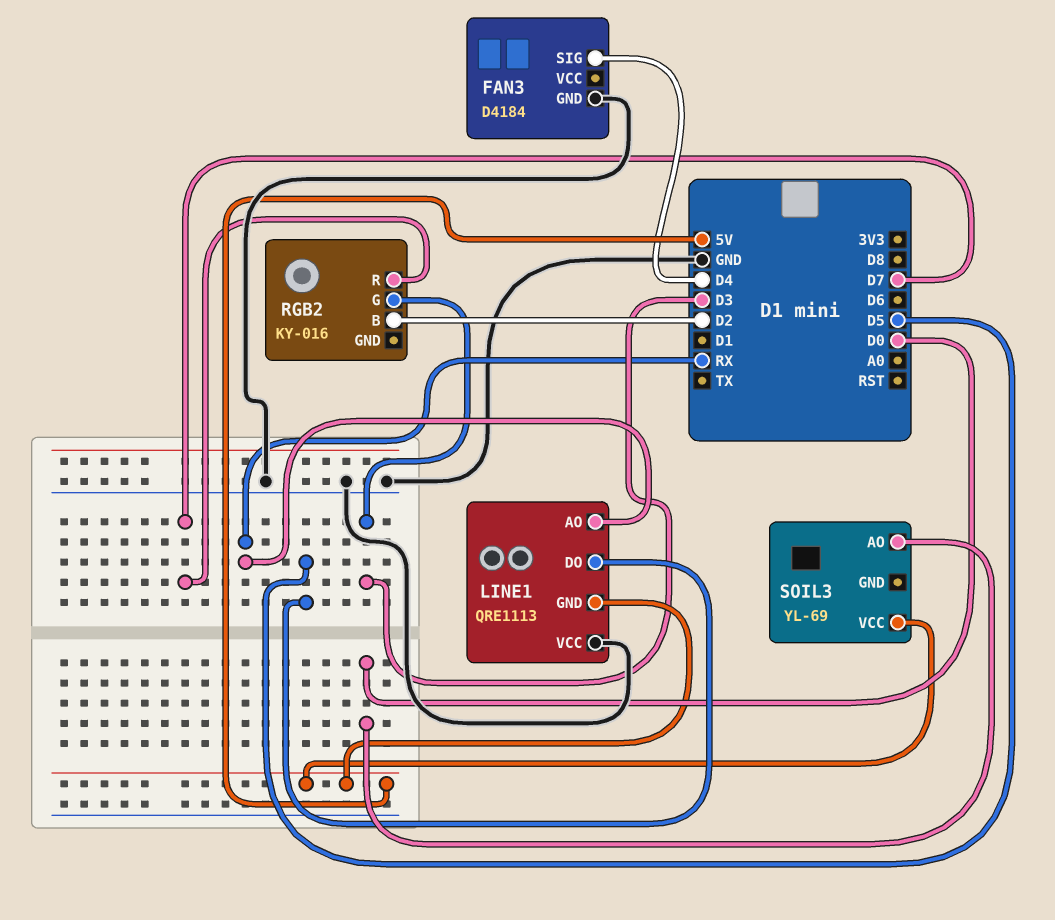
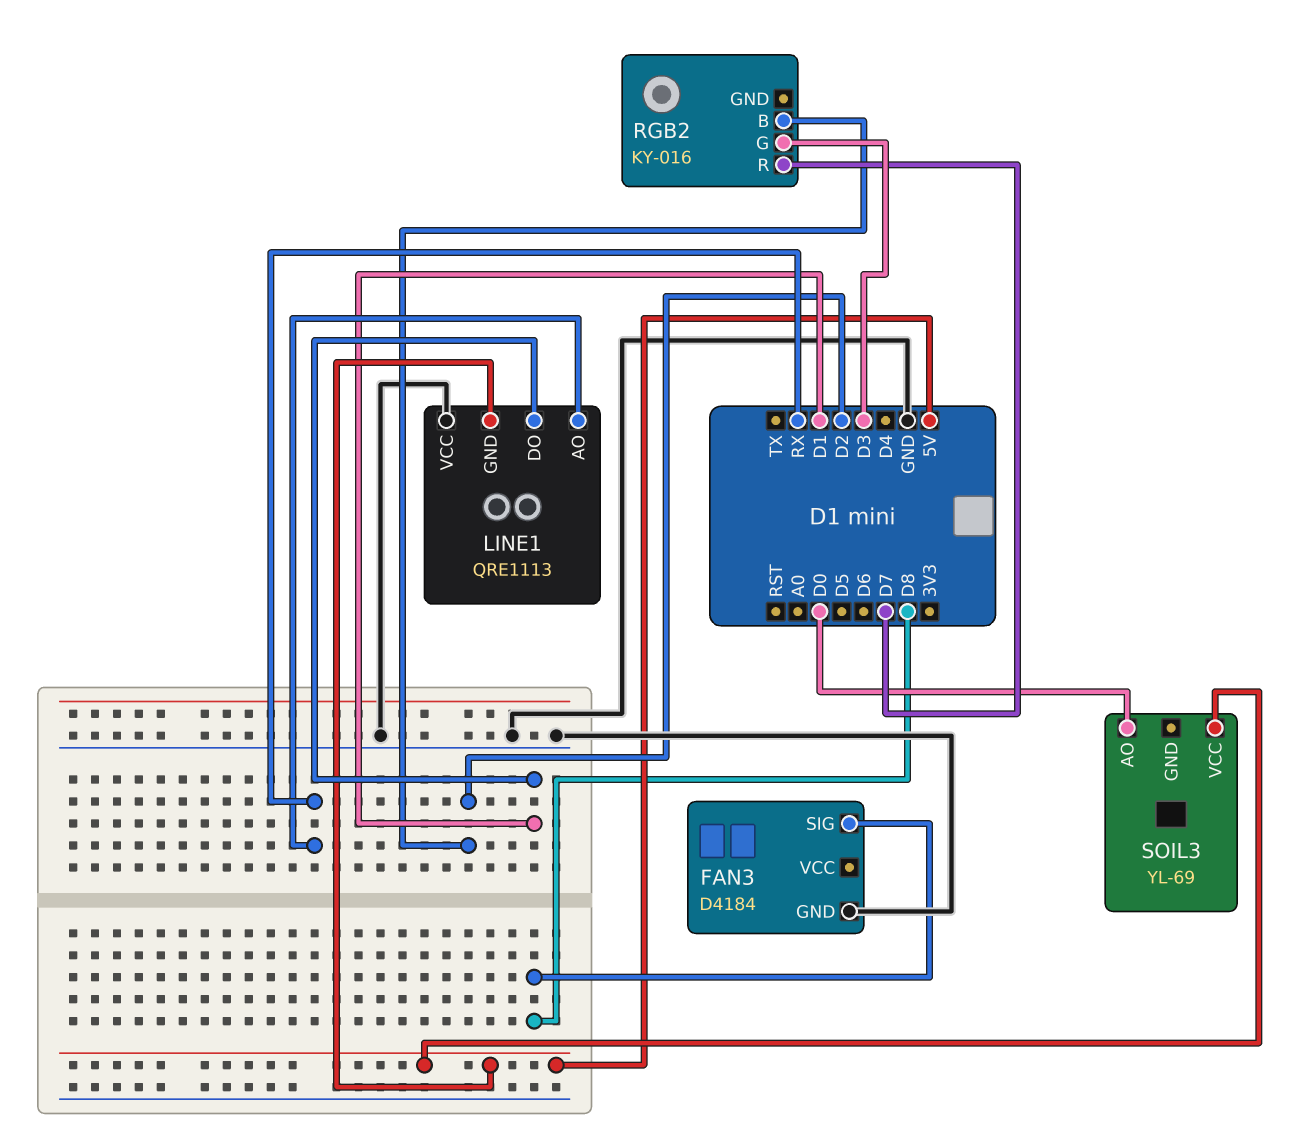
FAN3 pin SIG: D4 -> D8
LINE1 pin DO: D5 -> D1

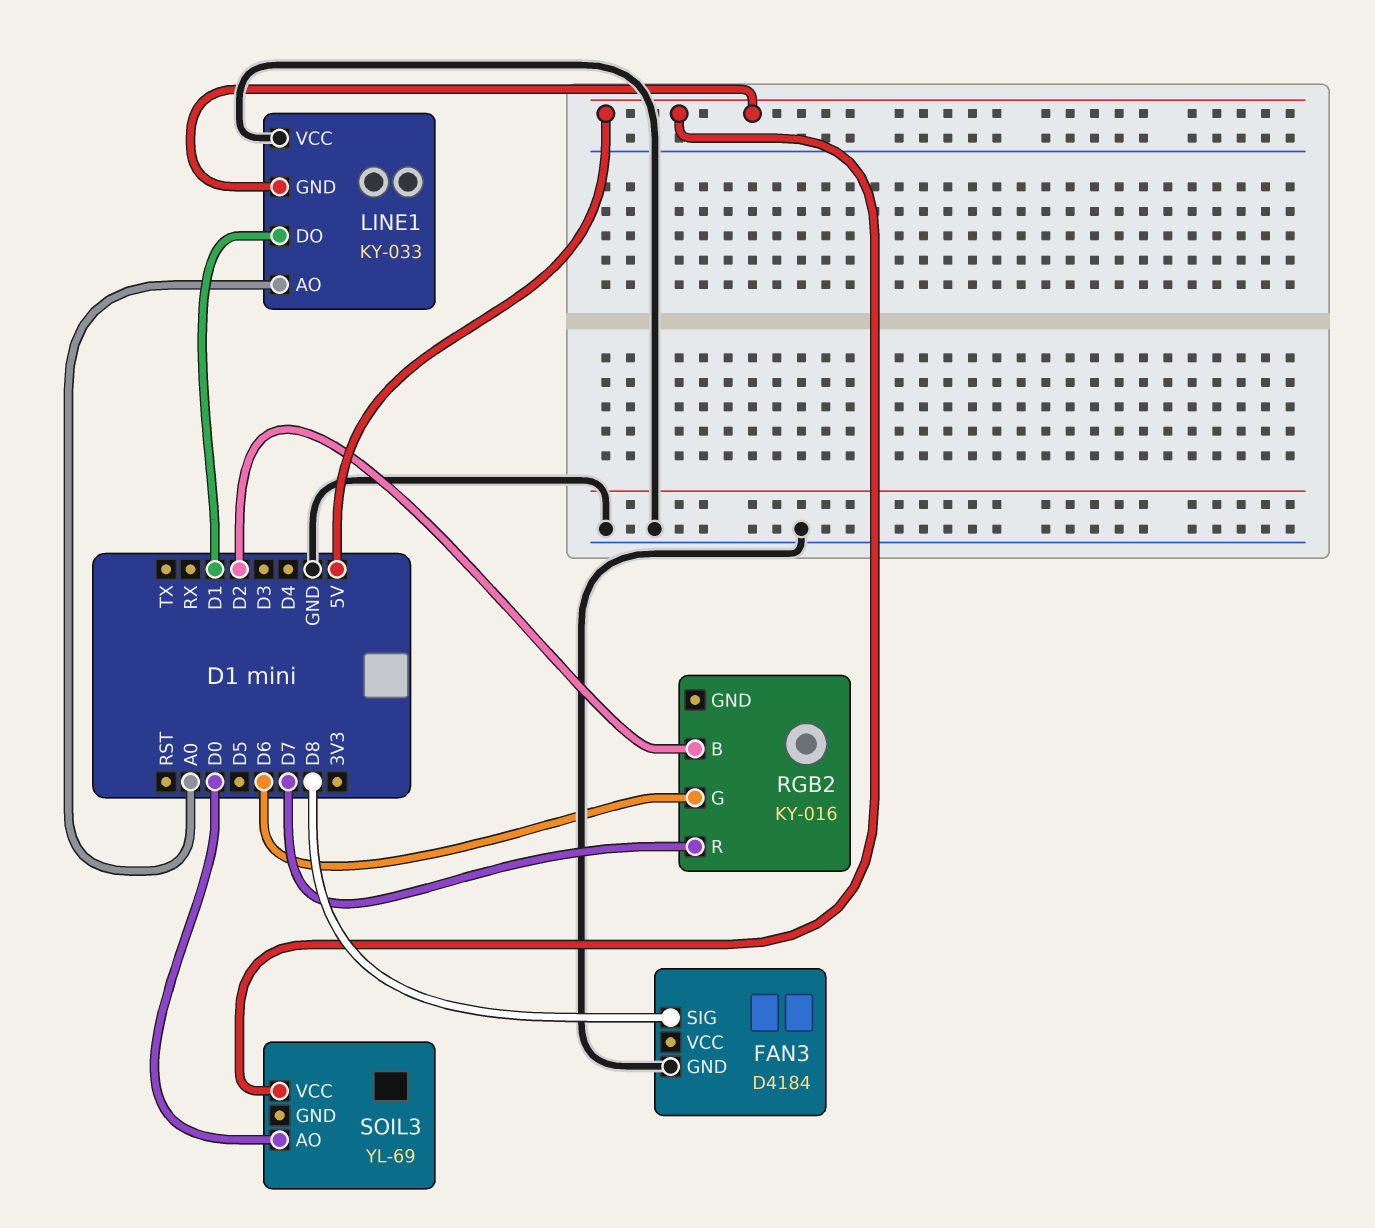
LINE1: QRE1113 -> KY-033
LINE1 pin AO: RX -> A0
RGB2 pin G: D3 -> D6

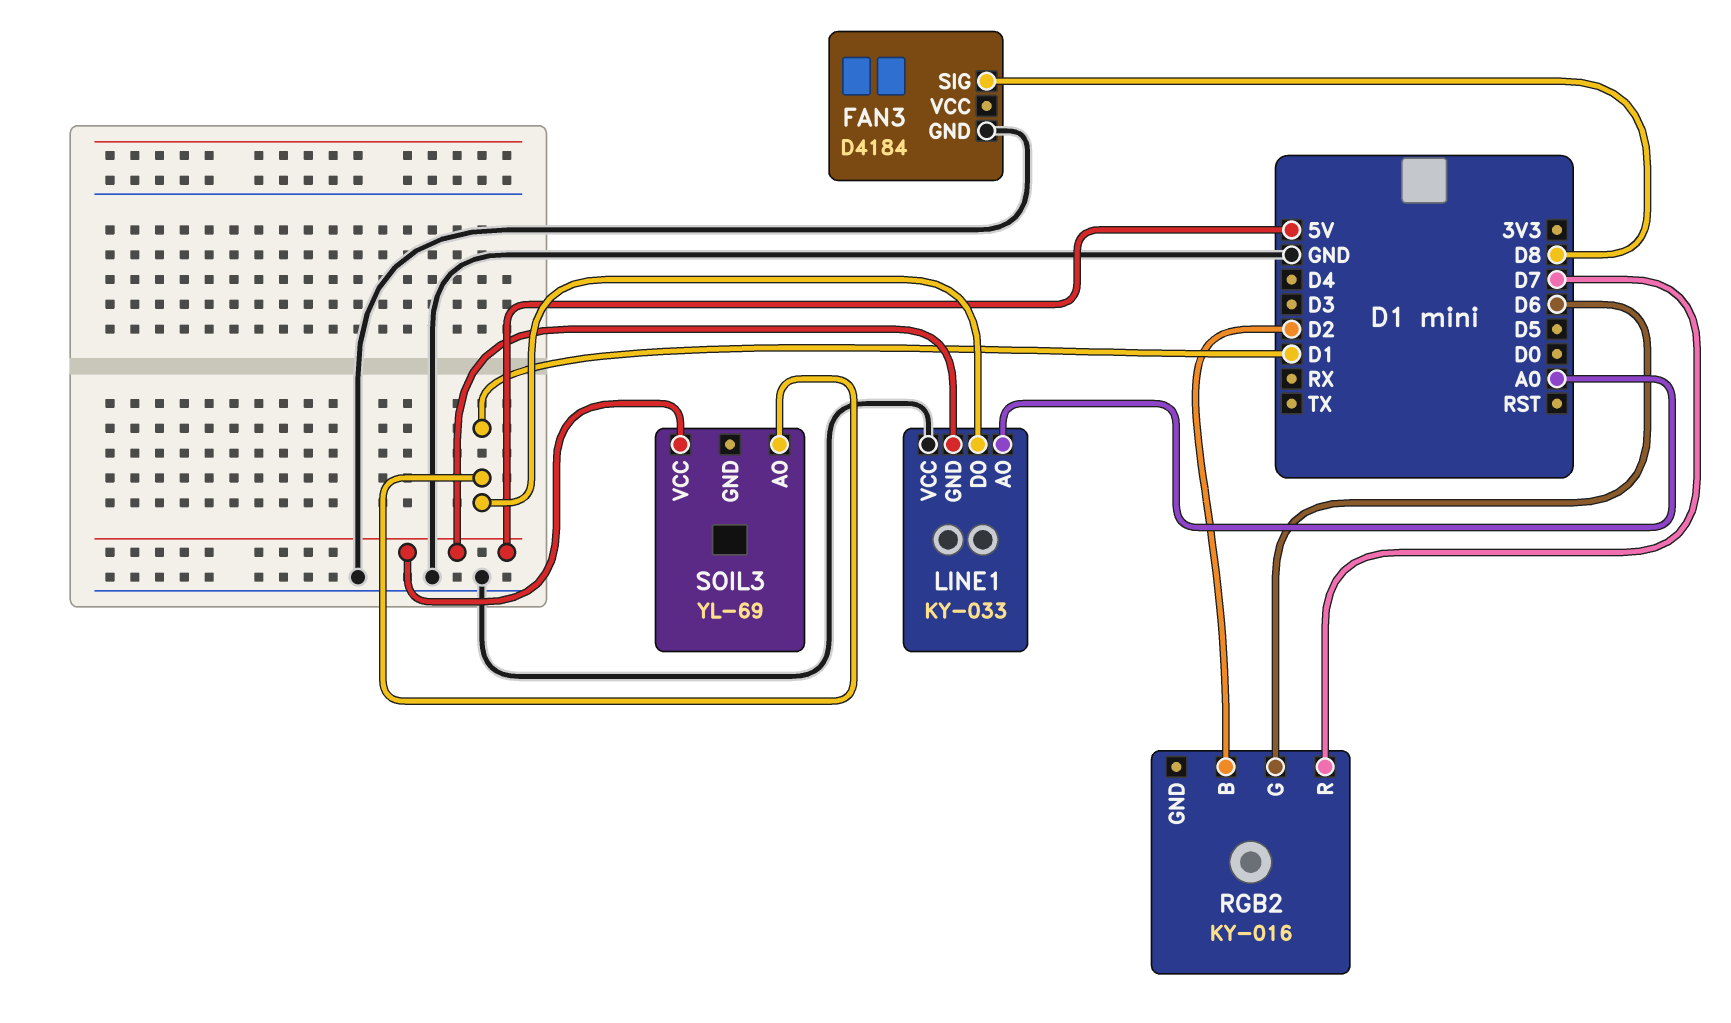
SOIL3 pin AO: D0 -> D1

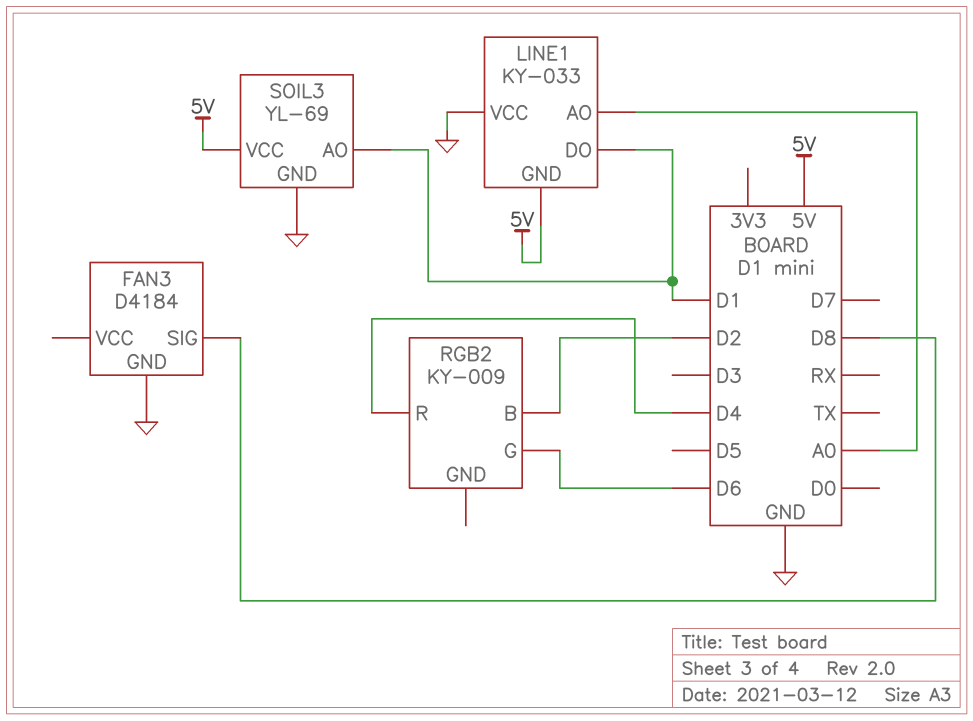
RGB2: KY-016 -> KY-009
RGB2 pin R: D7 -> D4
SOIL3 pin GND: none -> GND

